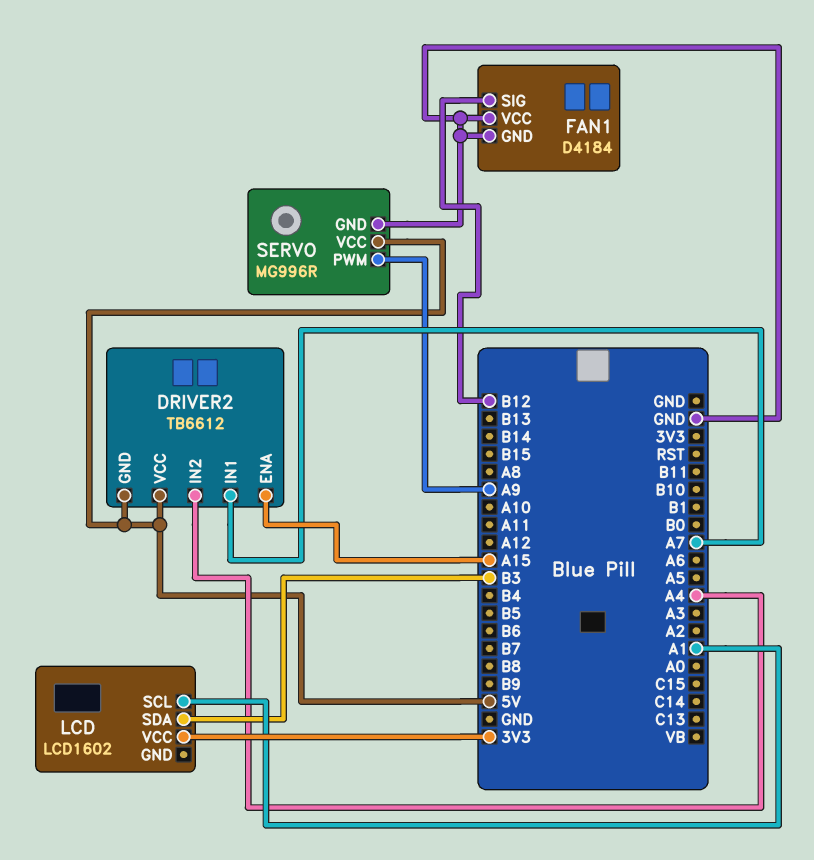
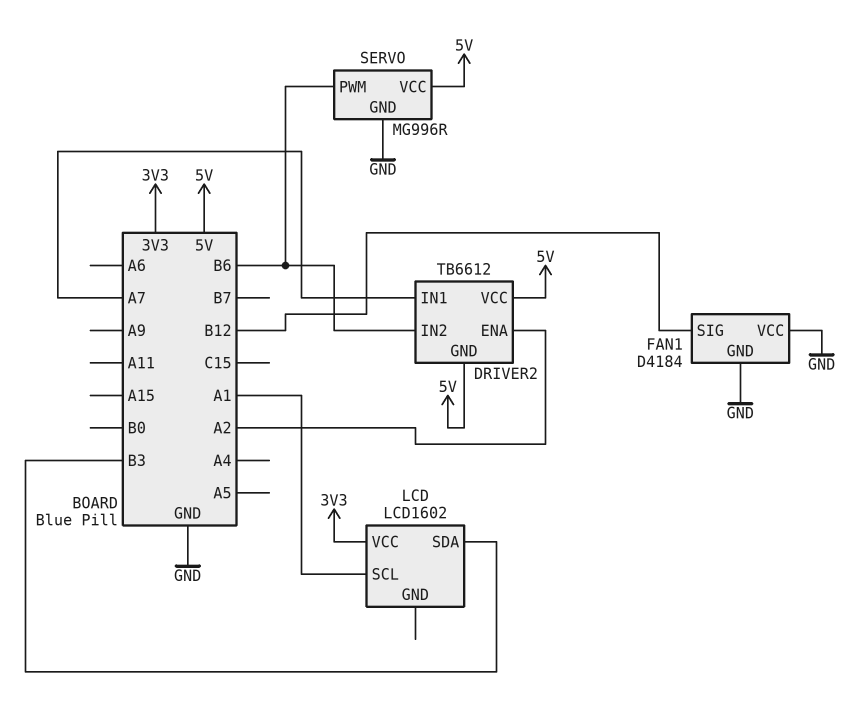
DRIVER2 pin ENA: A15 -> A2
DRIVER2 pin IN2: A4 -> B6
SERVO pin PWM: A9 -> B6

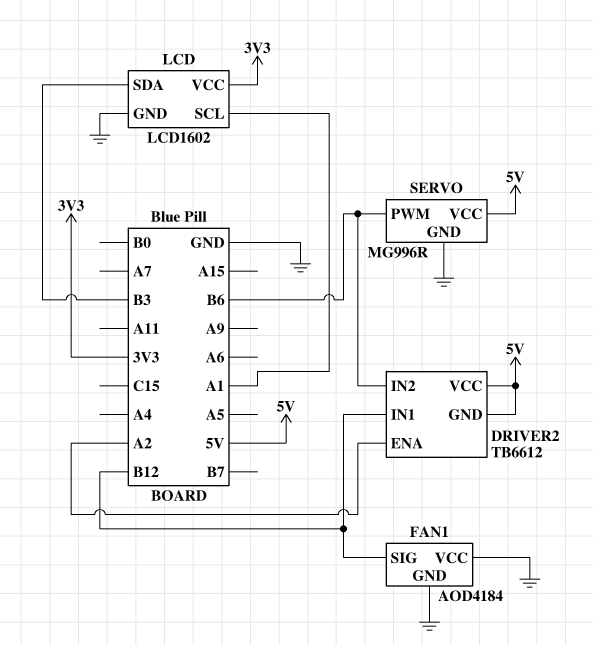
DRIVER2 pin IN1: A7 -> B12
FAN1: D4184 -> AOD4184
LCD pin GND: none -> GND

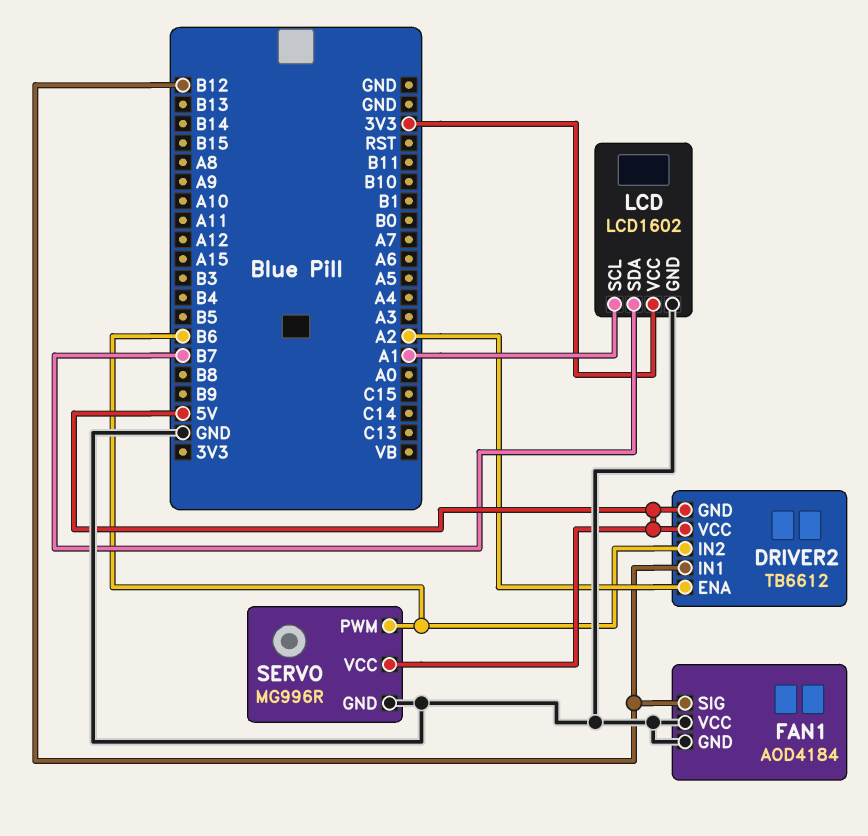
LCD pin SDA: B3 -> B7

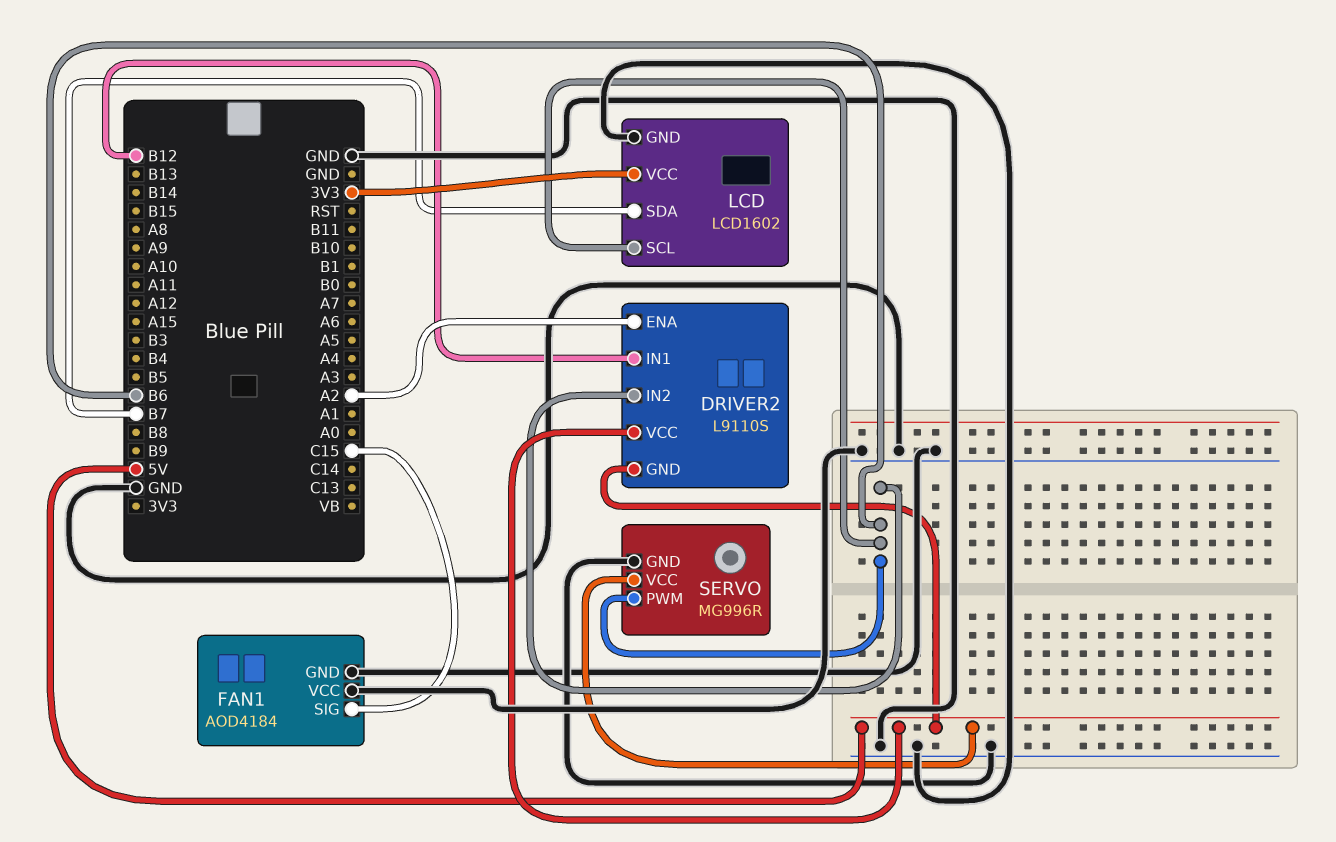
DRIVER2: TB6612 -> L9110S
FAN1 pin SIG: B12 -> C15
LCD pin SCL: A1 -> B6

